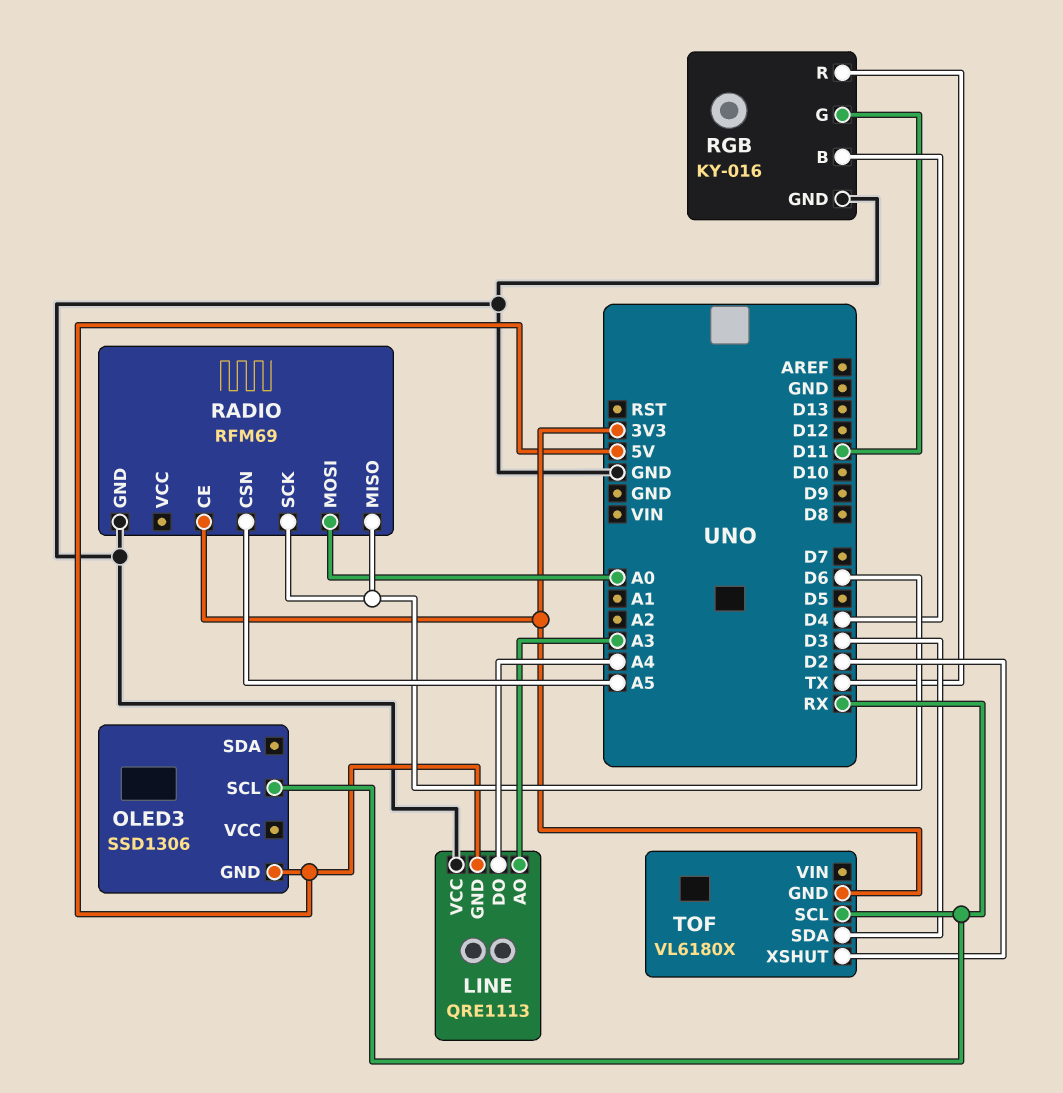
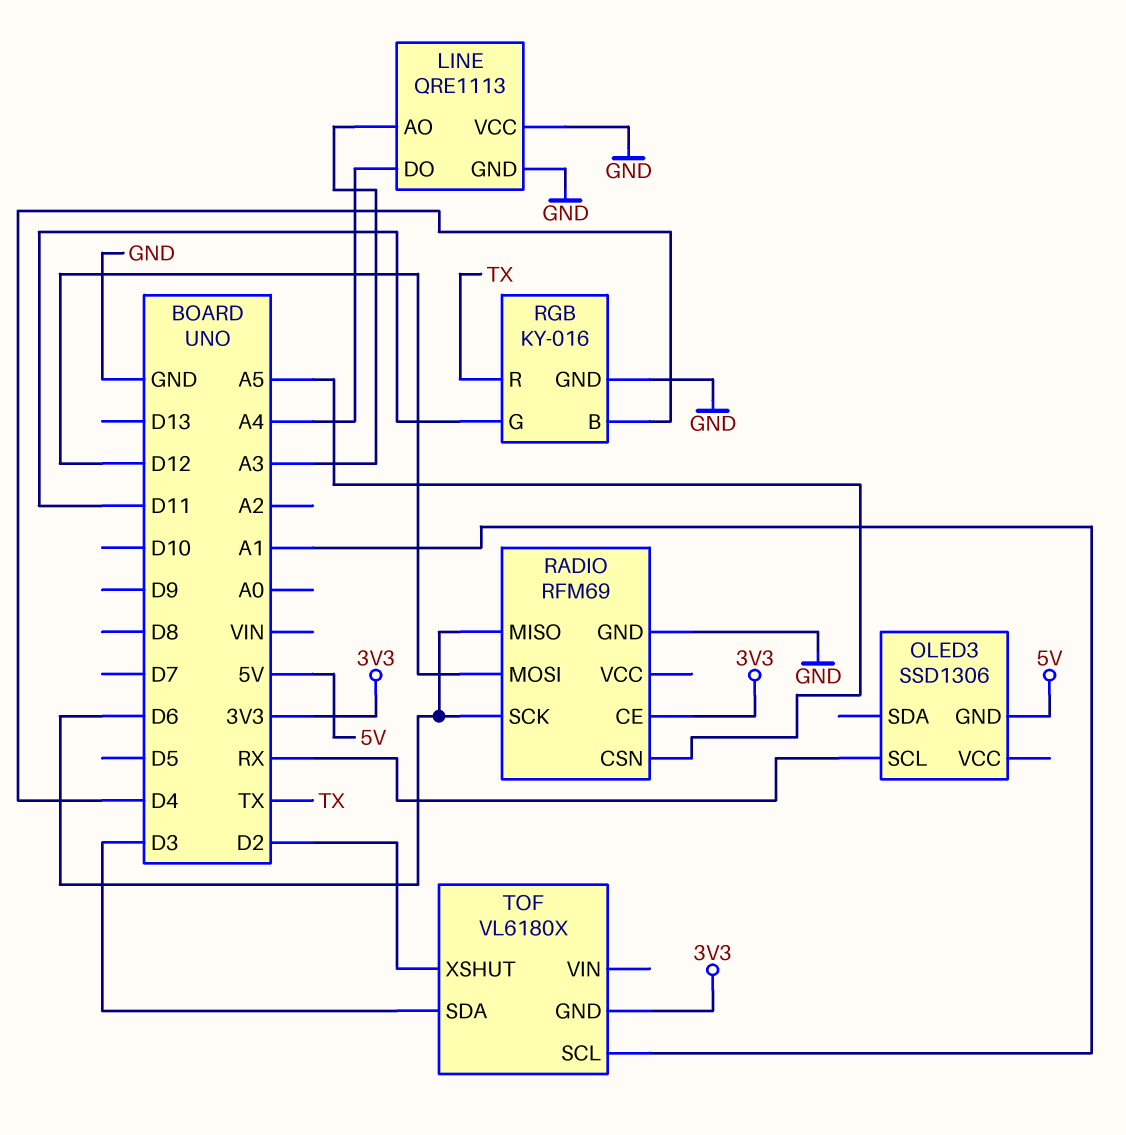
LINE pin GND: 5V -> GND
RADIO pin MOSI: A0 -> D12
TOF pin SCL: RX -> A1

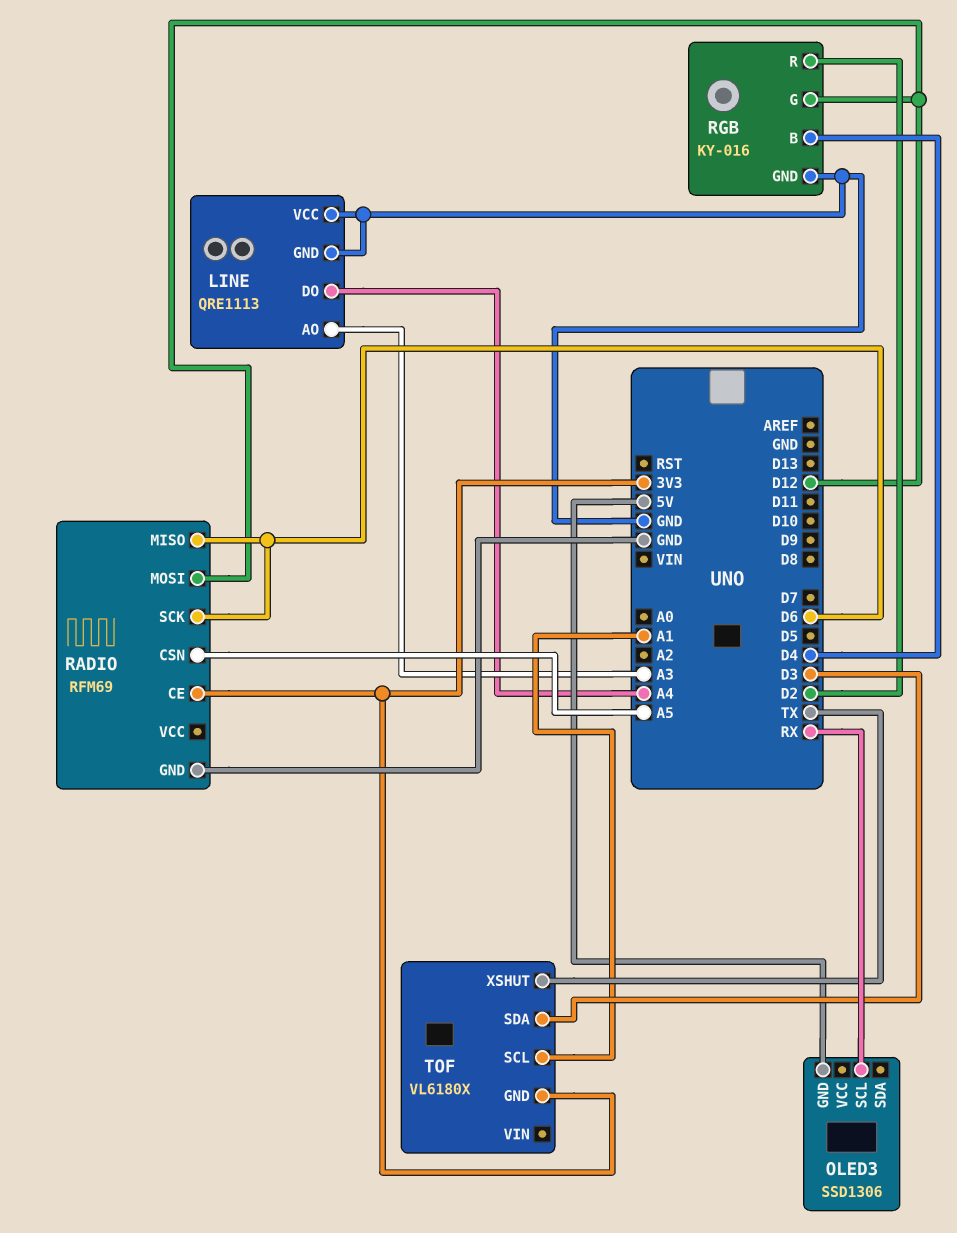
RGB pin G: D11 -> D12
RGB pin R: TX -> D2
TOF pin XSHUT: D2 -> TX

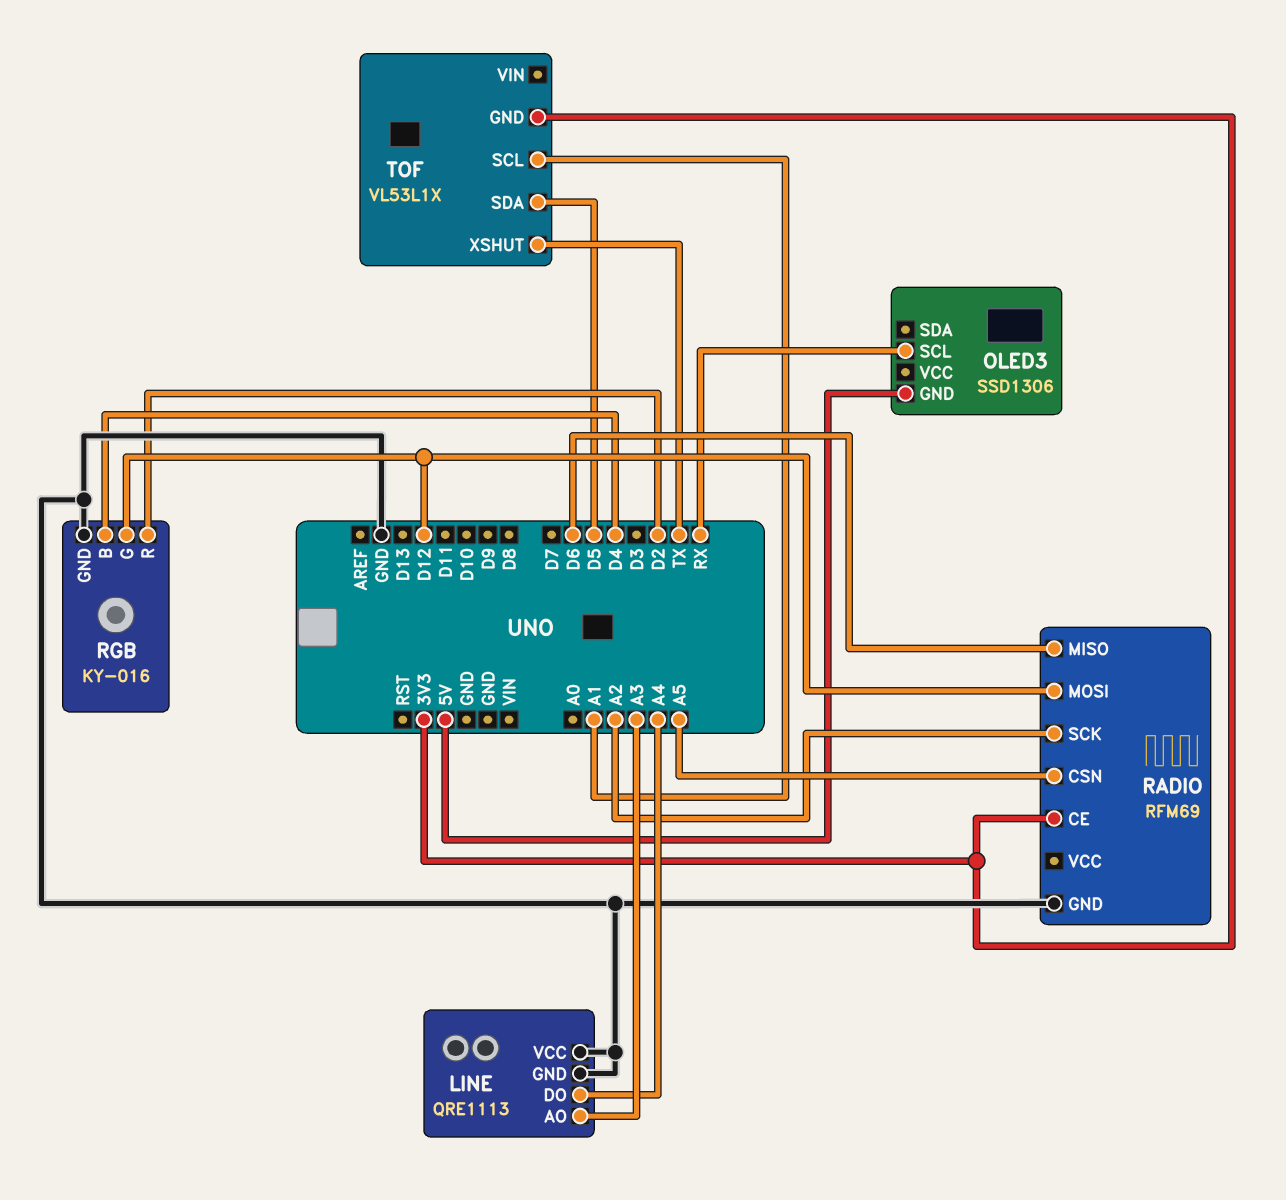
RADIO pin SCK: D6 -> A2
TOF: VL6180X -> VL53L1X
TOF pin SDA: D3 -> D5

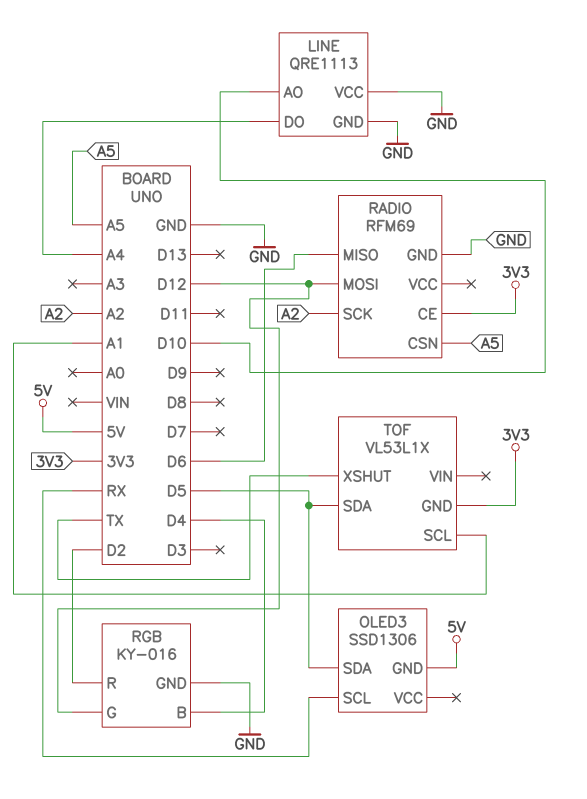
LINE pin AO: A3 -> D10
OLED3 pin SDA: none -> D5

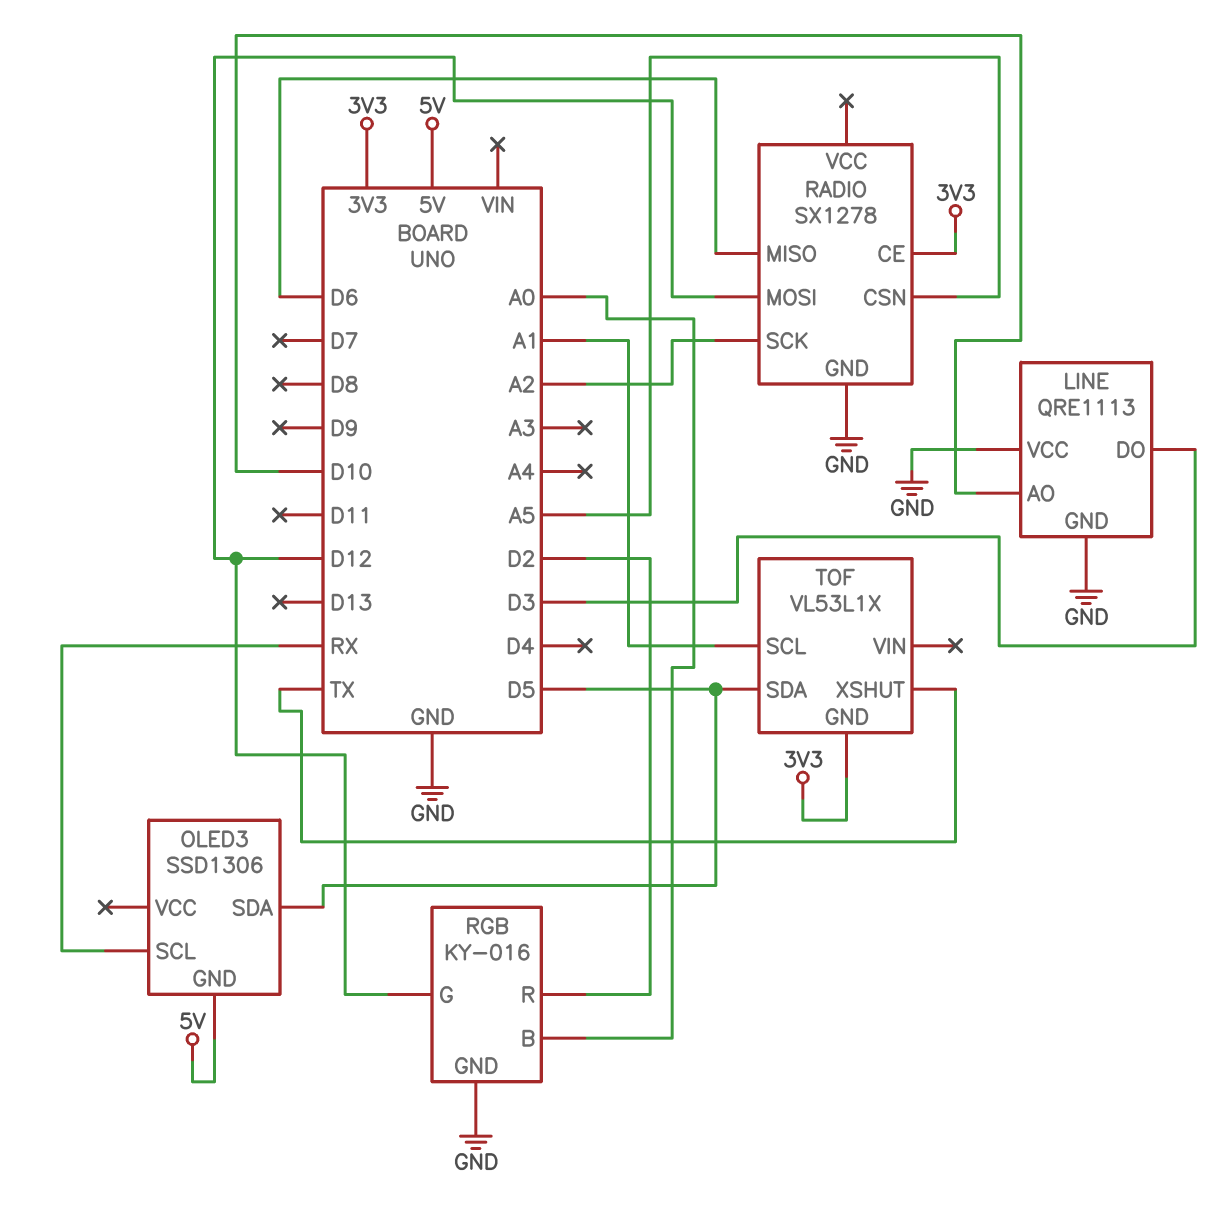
LINE pin DO: A4 -> D3
RADIO: RFM69 -> SX1278
RGB pin B: D4 -> A0

